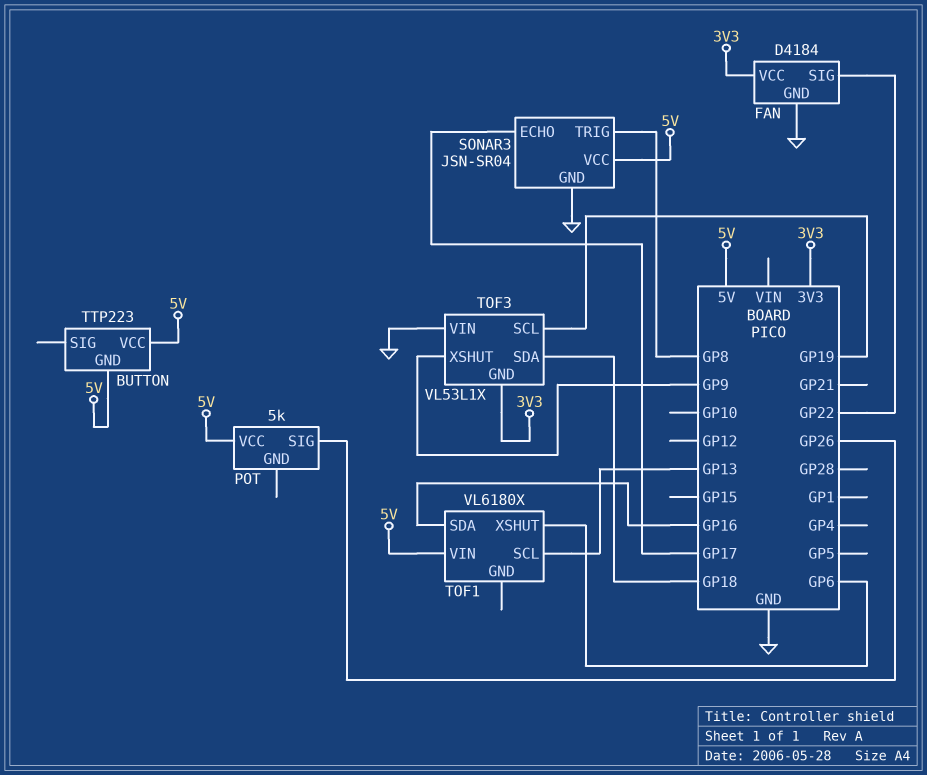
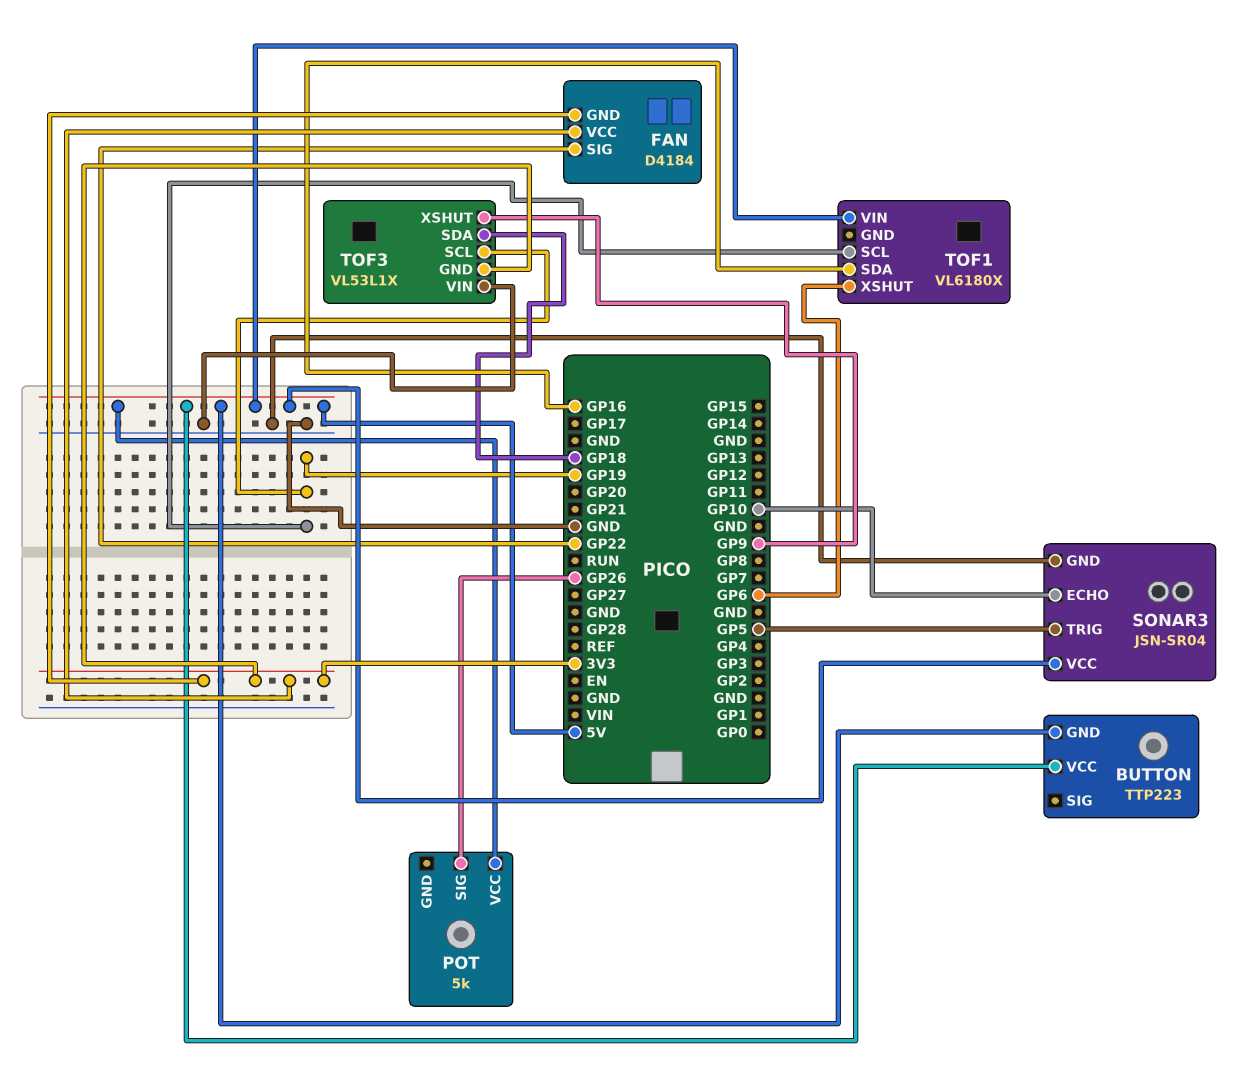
FAN pin GND: GND -> 3V3
SONAR3 pin ECHO: GP17 -> GP10
SONAR3 pin TRIG: GP8 -> GP5
TOF1 pin SCL: GP13 -> GP19

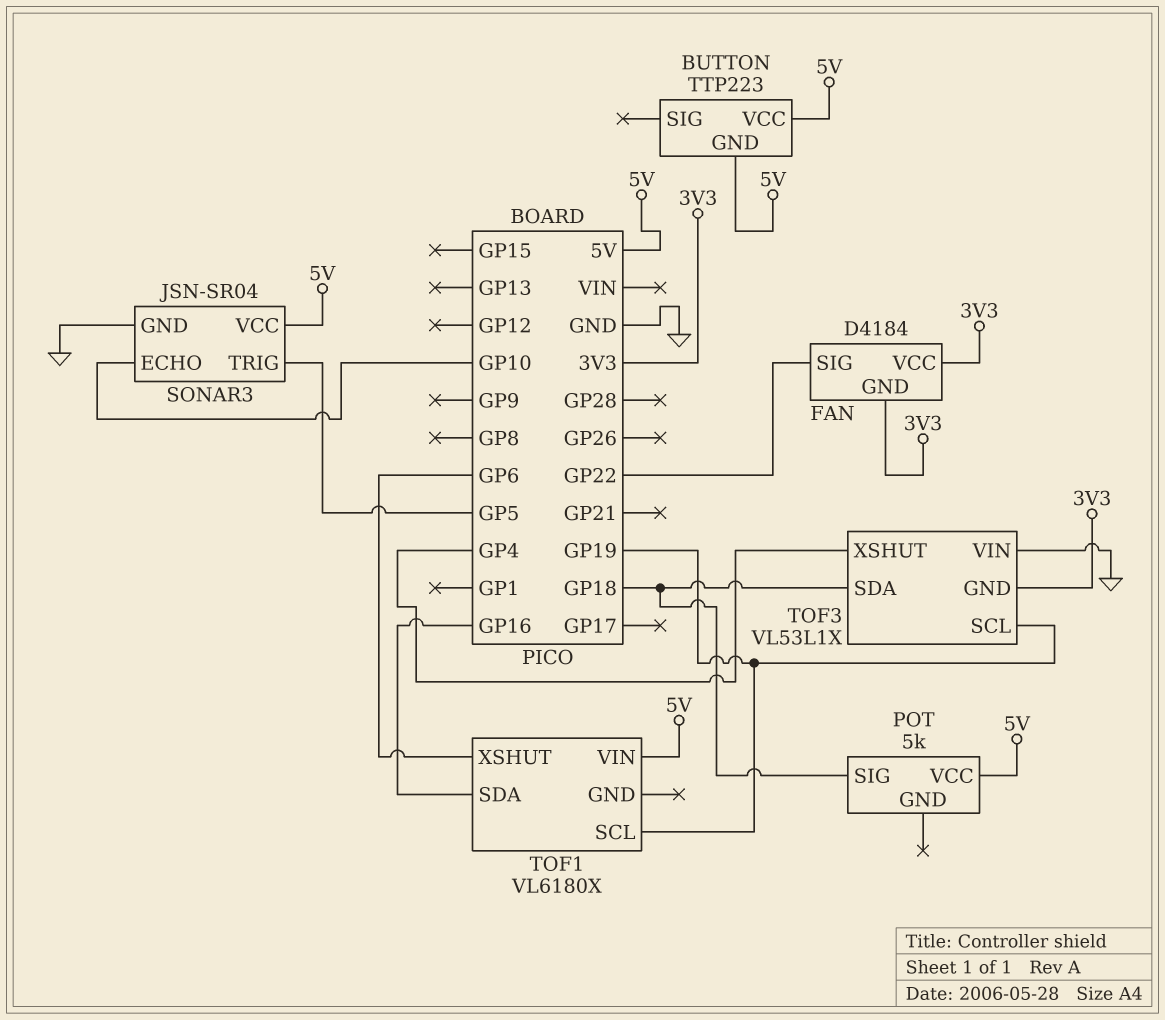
POT pin SIG: GP26 -> GP18
TOF3 pin XSHUT: GP9 -> GP4

